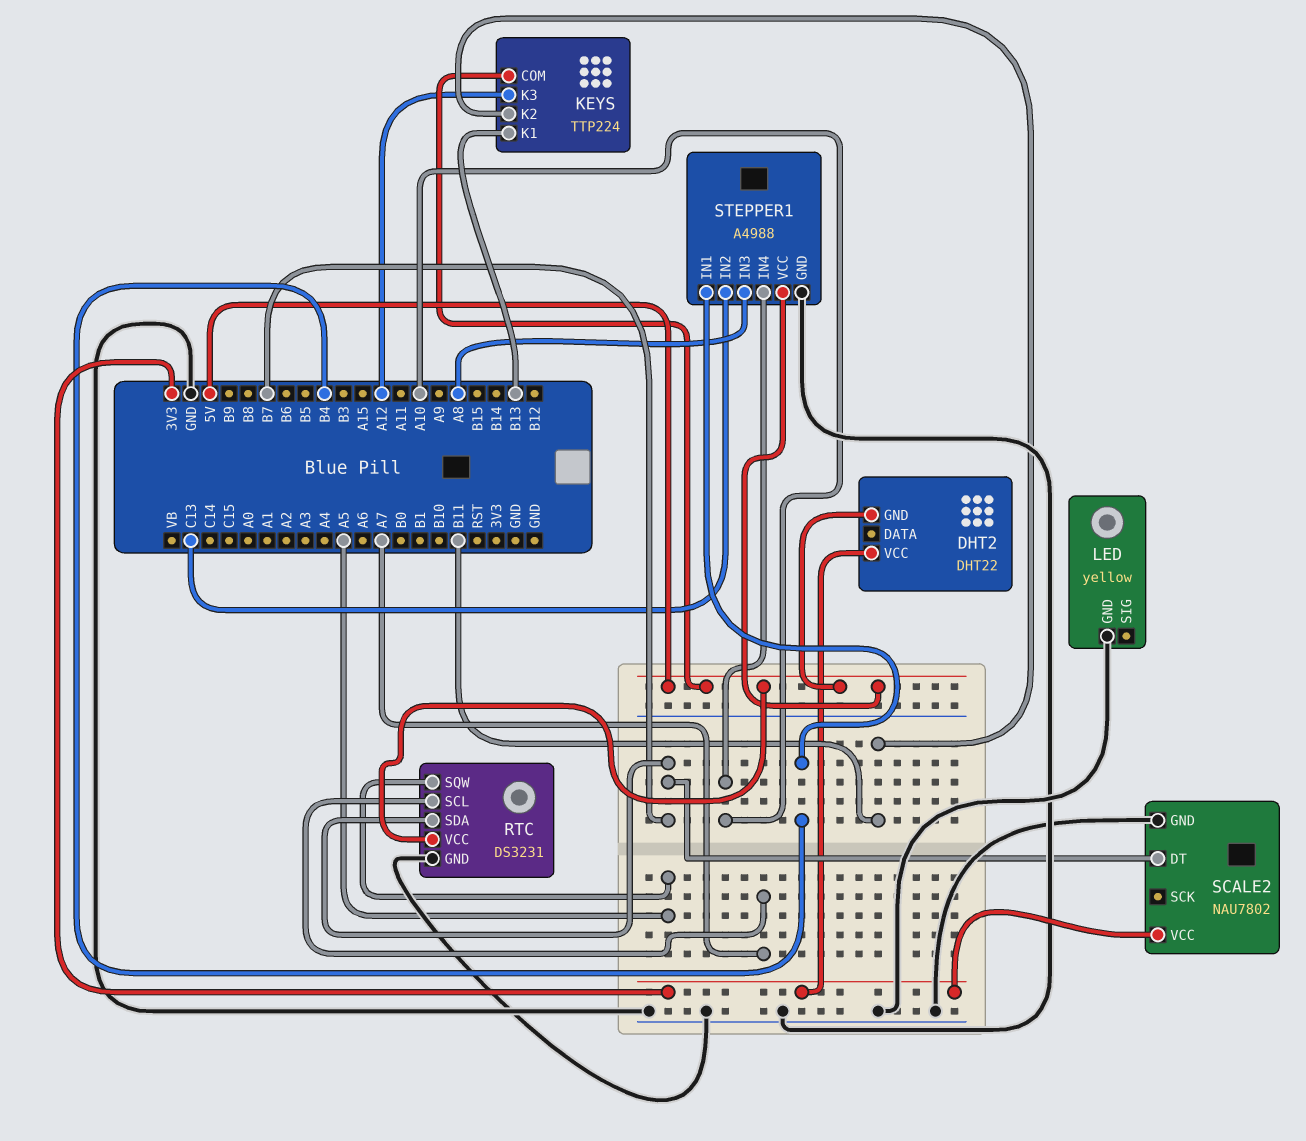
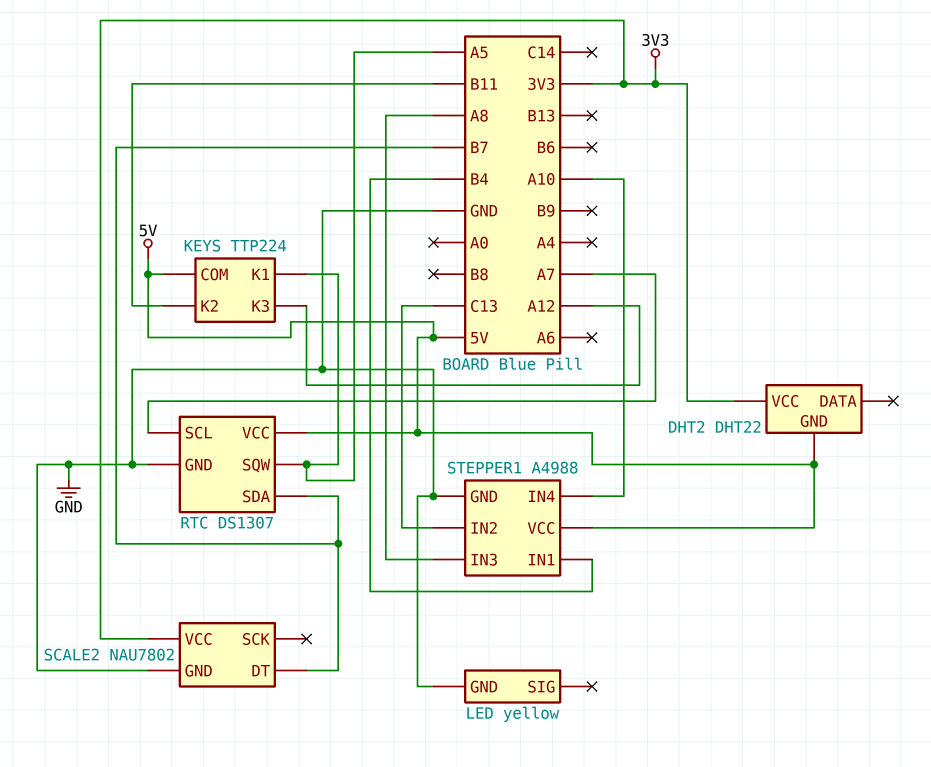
KEYS pin K1: B13 -> A5
RTC: DS3231 -> DS1307

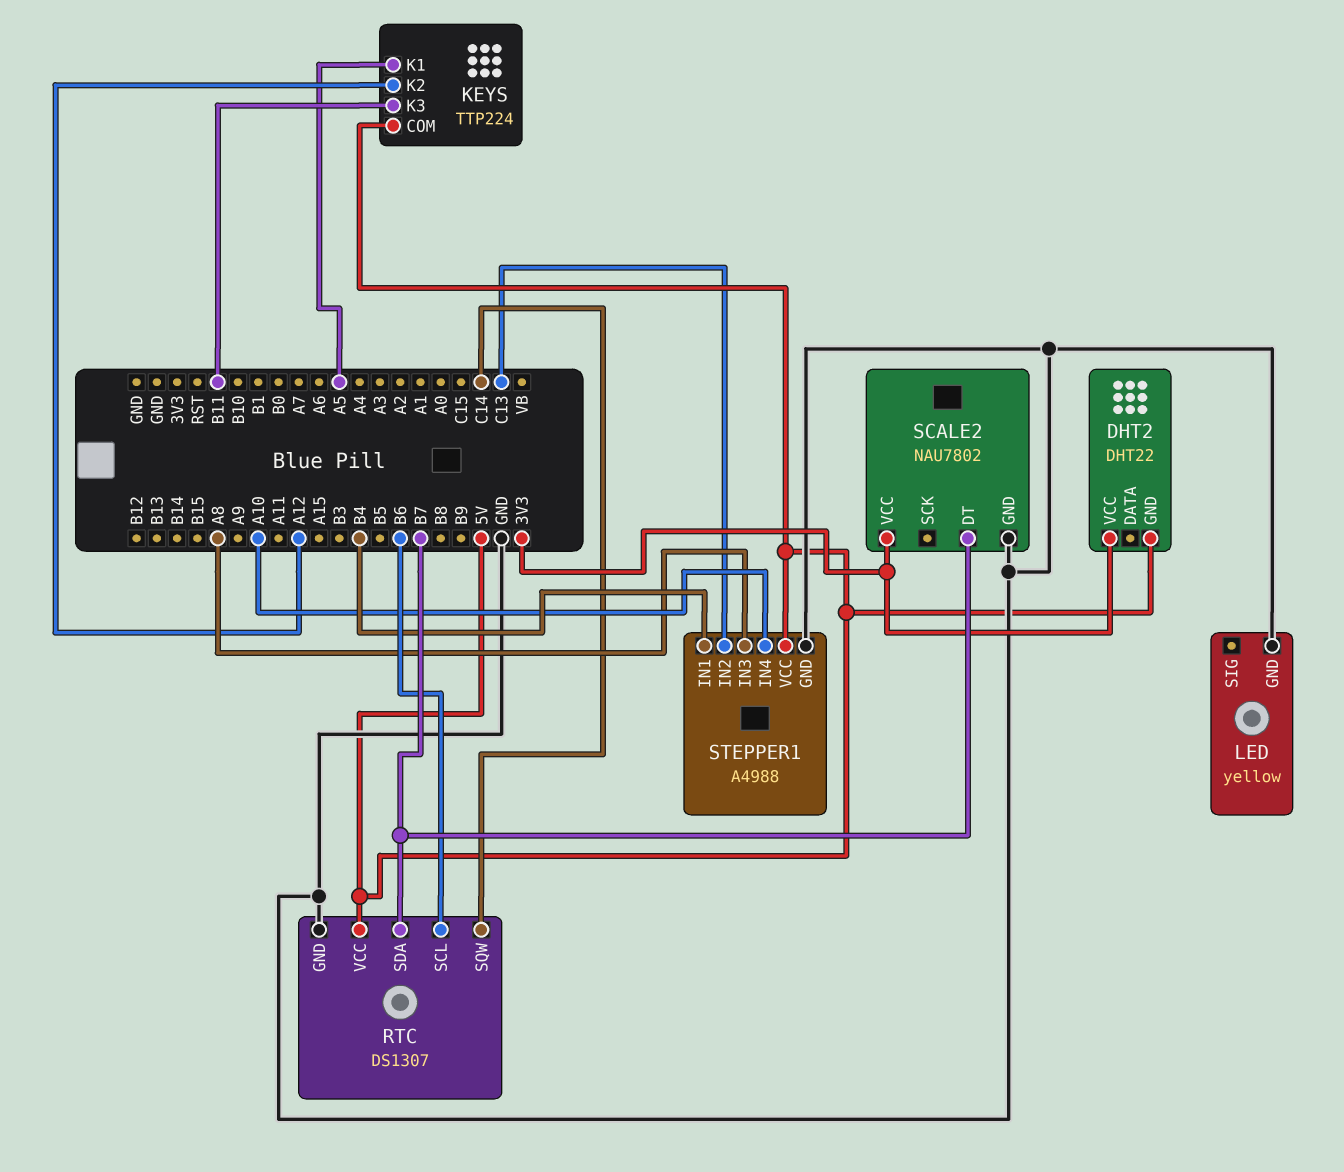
KEYS pin K2: B11 -> A12
KEYS pin K3: A12 -> B11
RTC pin SCL: A7 -> B6
RTC pin SQW: A5 -> C14

